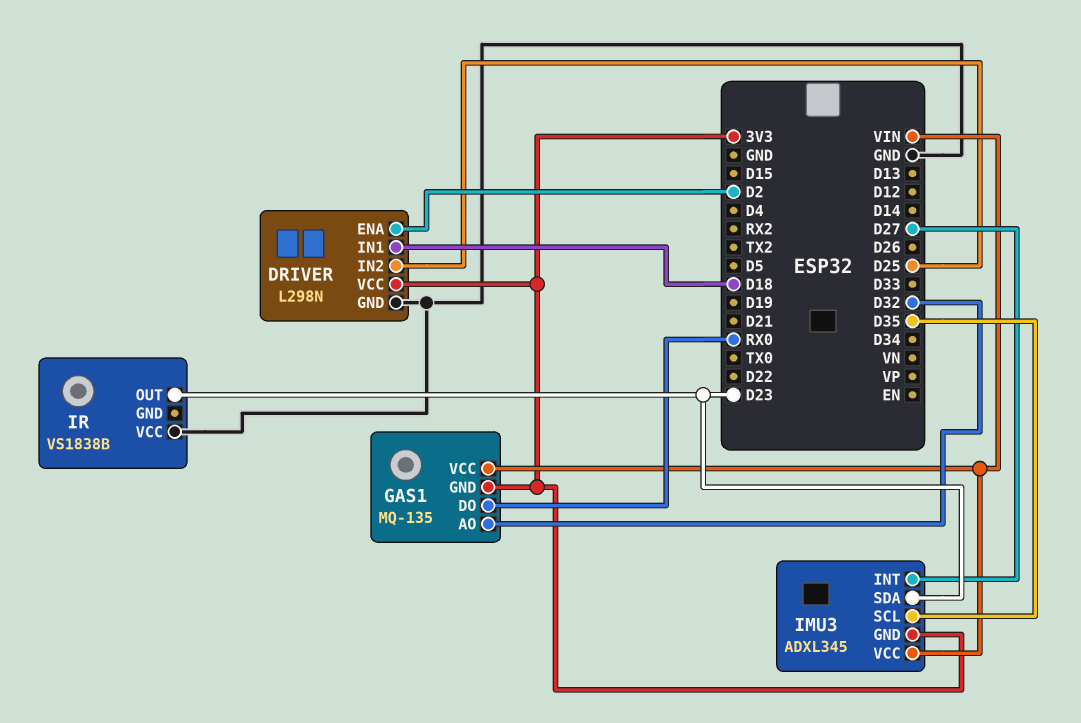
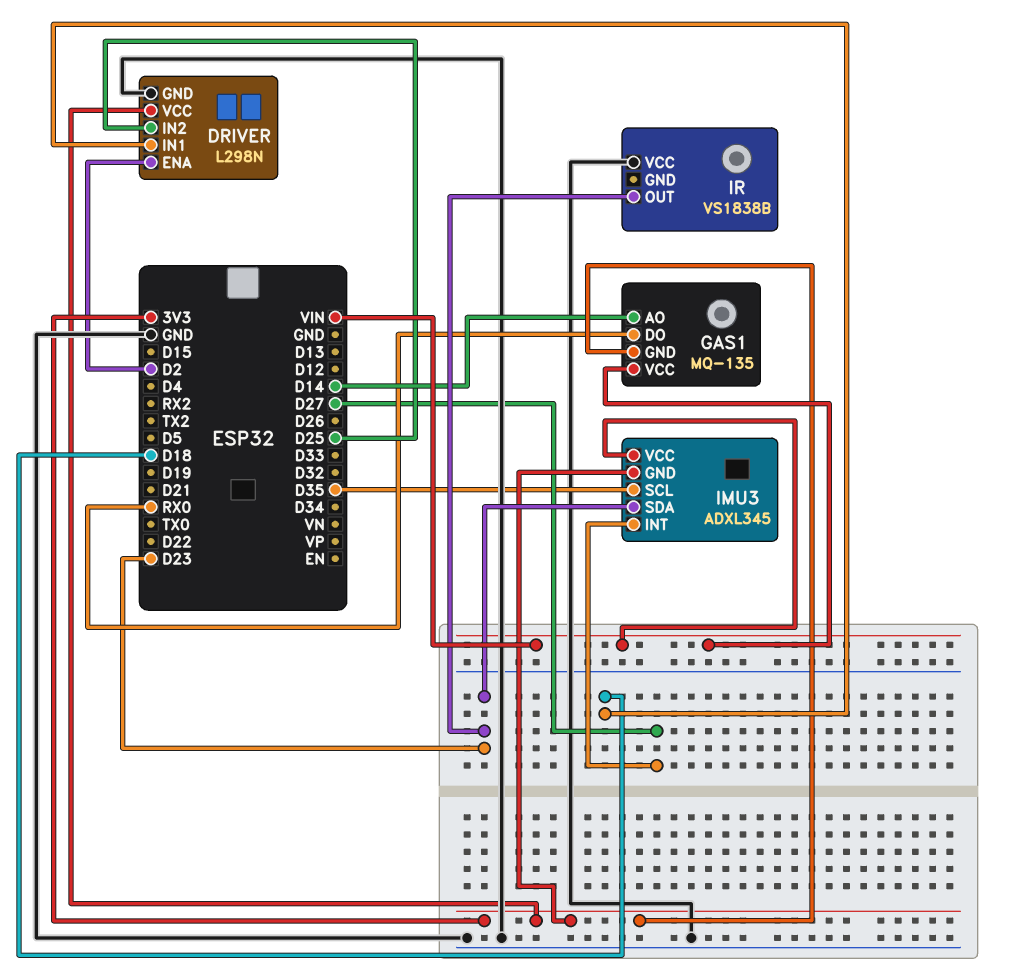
GAS1 pin AO: D32 -> D14

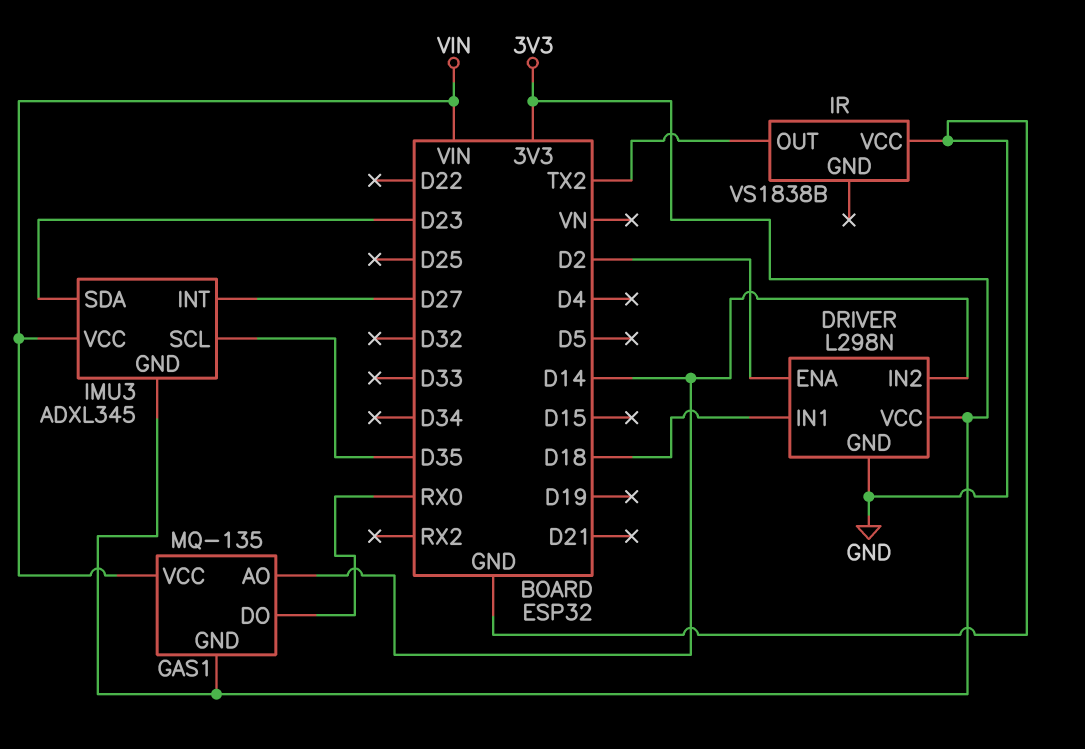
DRIVER pin IN2: D25 -> D14
IR pin OUT: D23 -> TX2

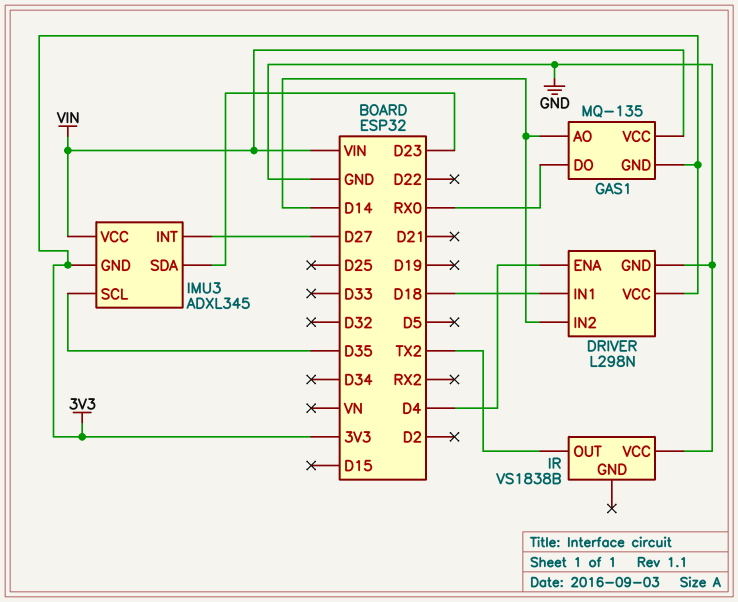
DRIVER pin ENA: D2 -> D4

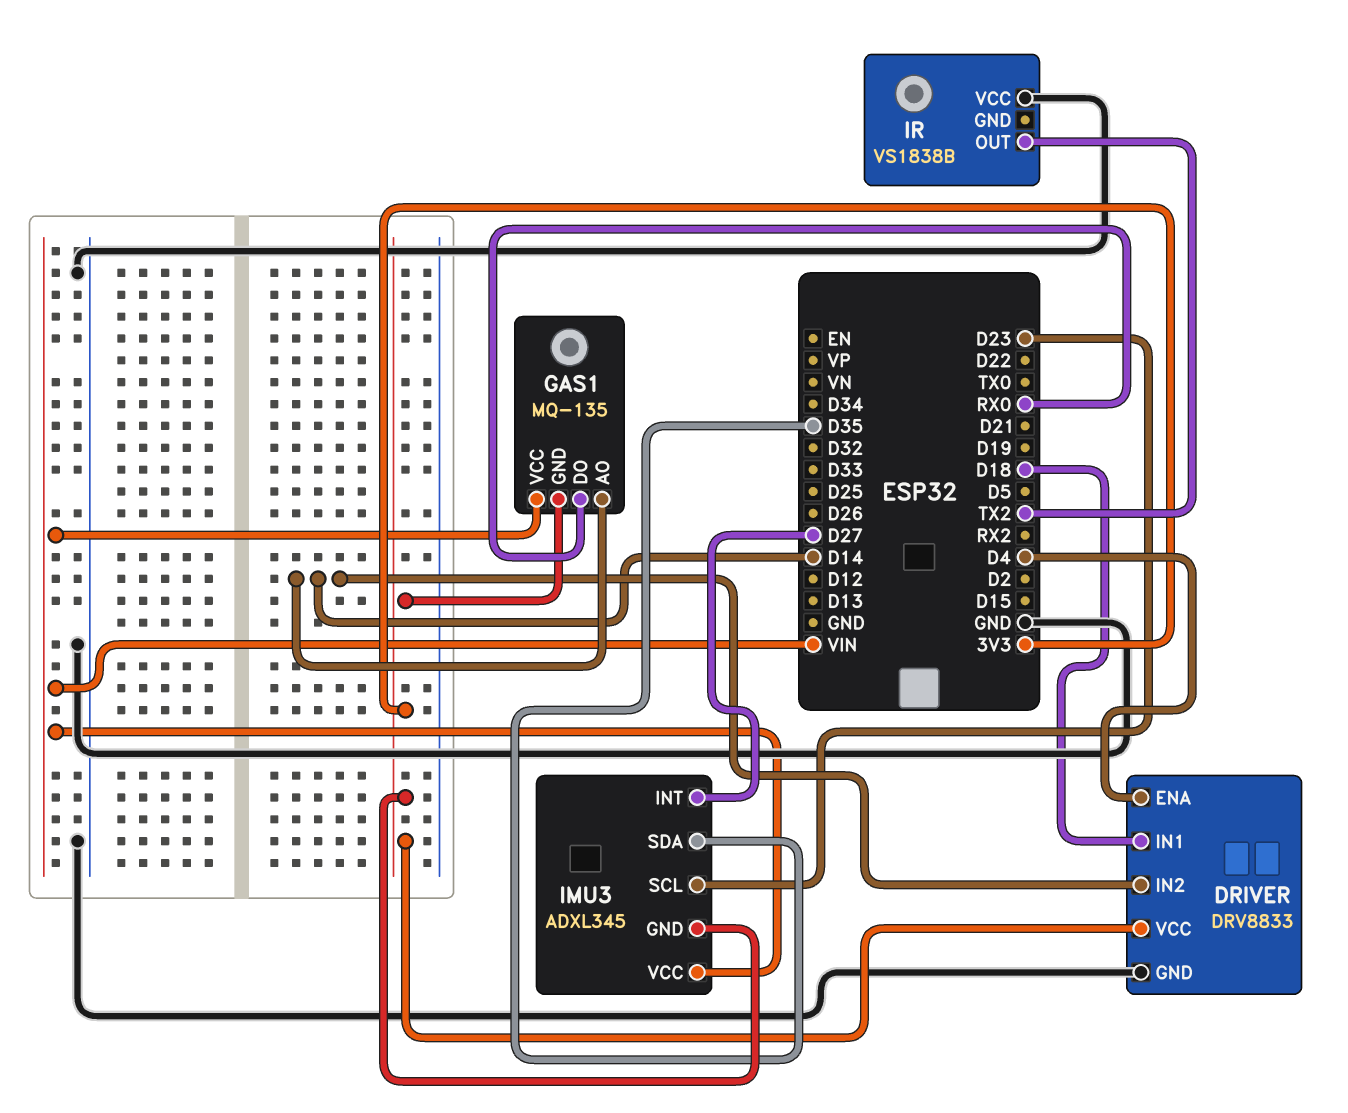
DRIVER: L298N -> DRV8833
IMU3 pin SCL: D35 -> D23
IMU3 pin SDA: D23 -> D35

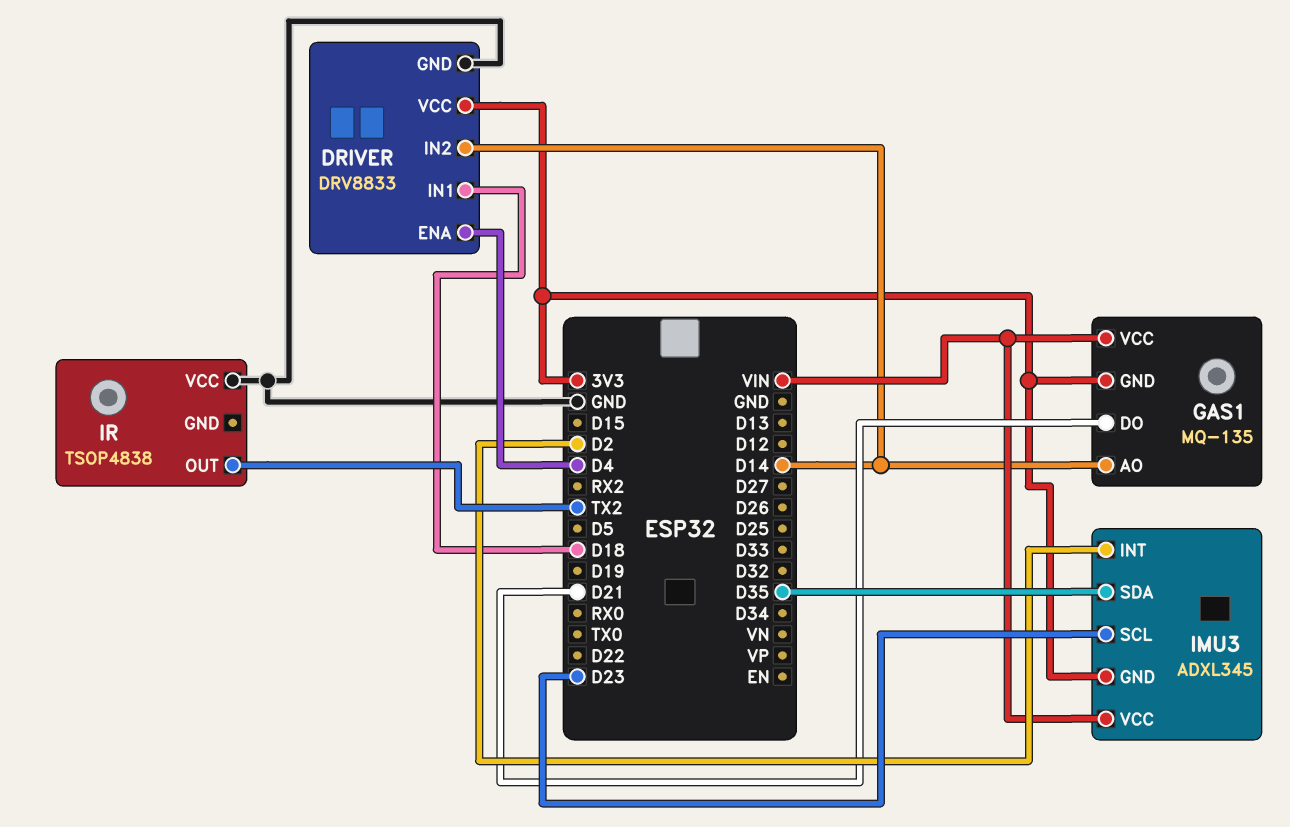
GAS1 pin DO: RX0 -> D21
IMU3 pin INT: D27 -> D2
IR: VS1838B -> TSOP4838

